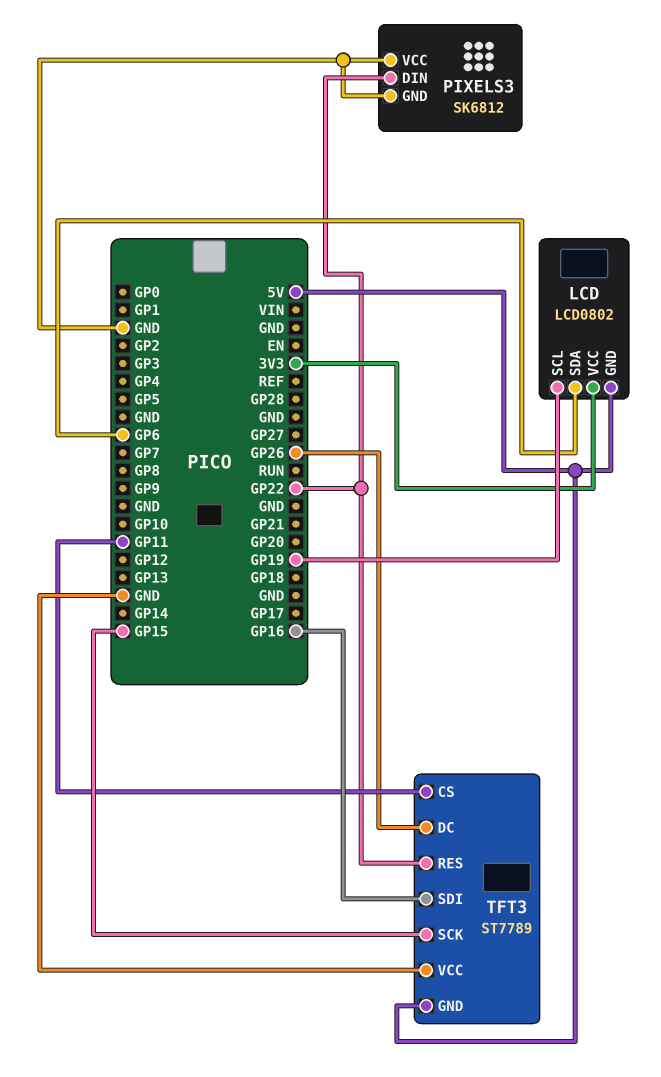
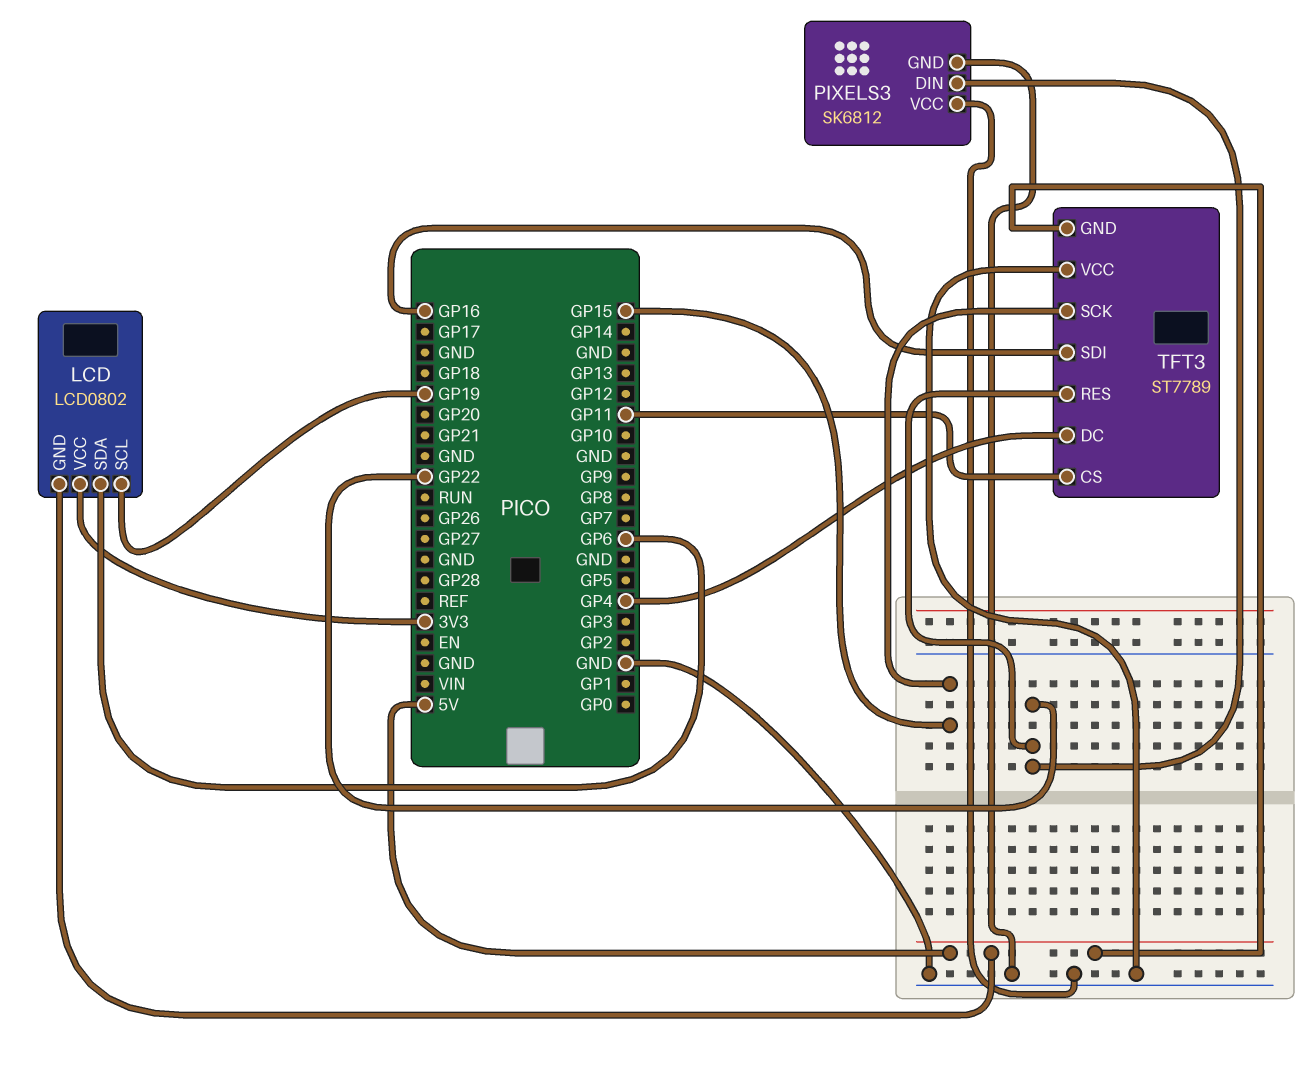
TFT3 pin DC: GP26 -> GP4

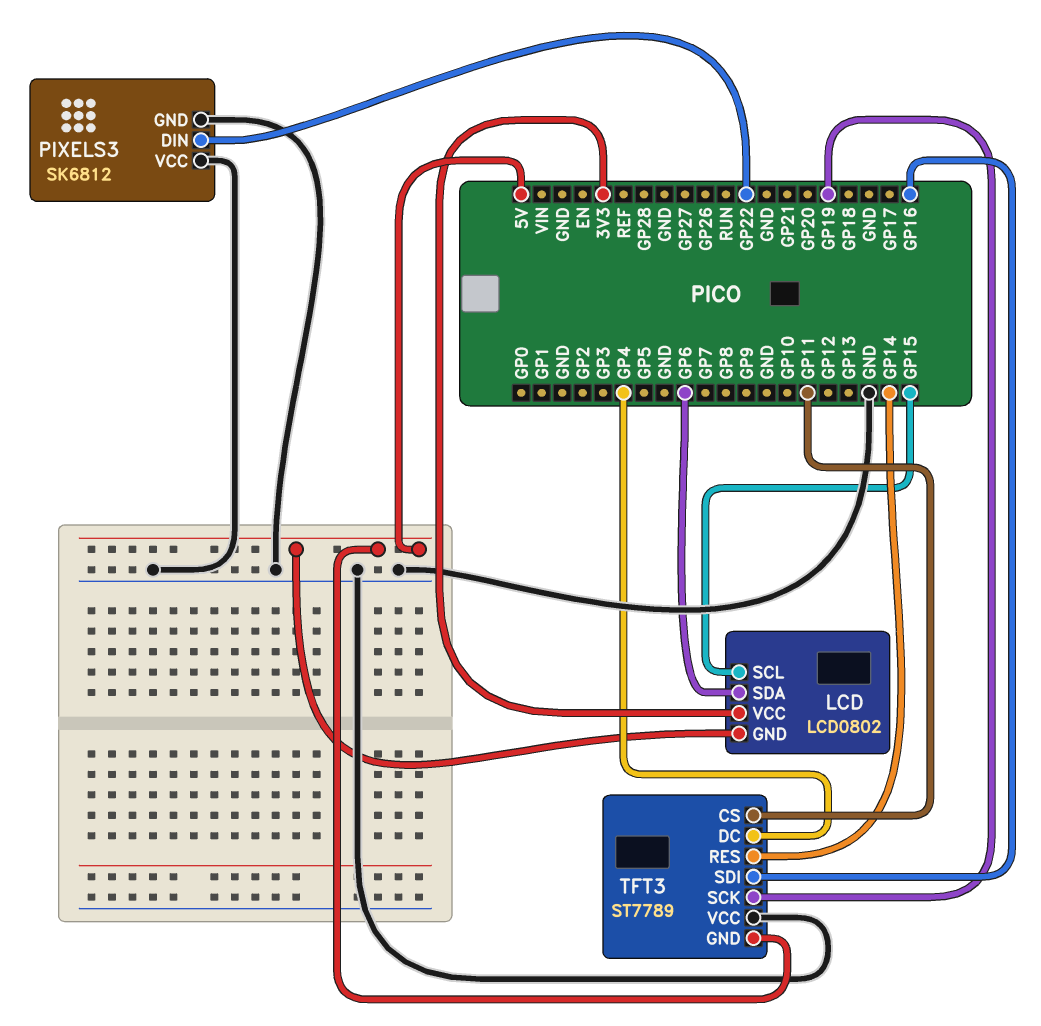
LCD pin SCL: GP19 -> GP15
TFT3 pin RES: GP22 -> GP14
TFT3 pin SCK: GP15 -> GP19

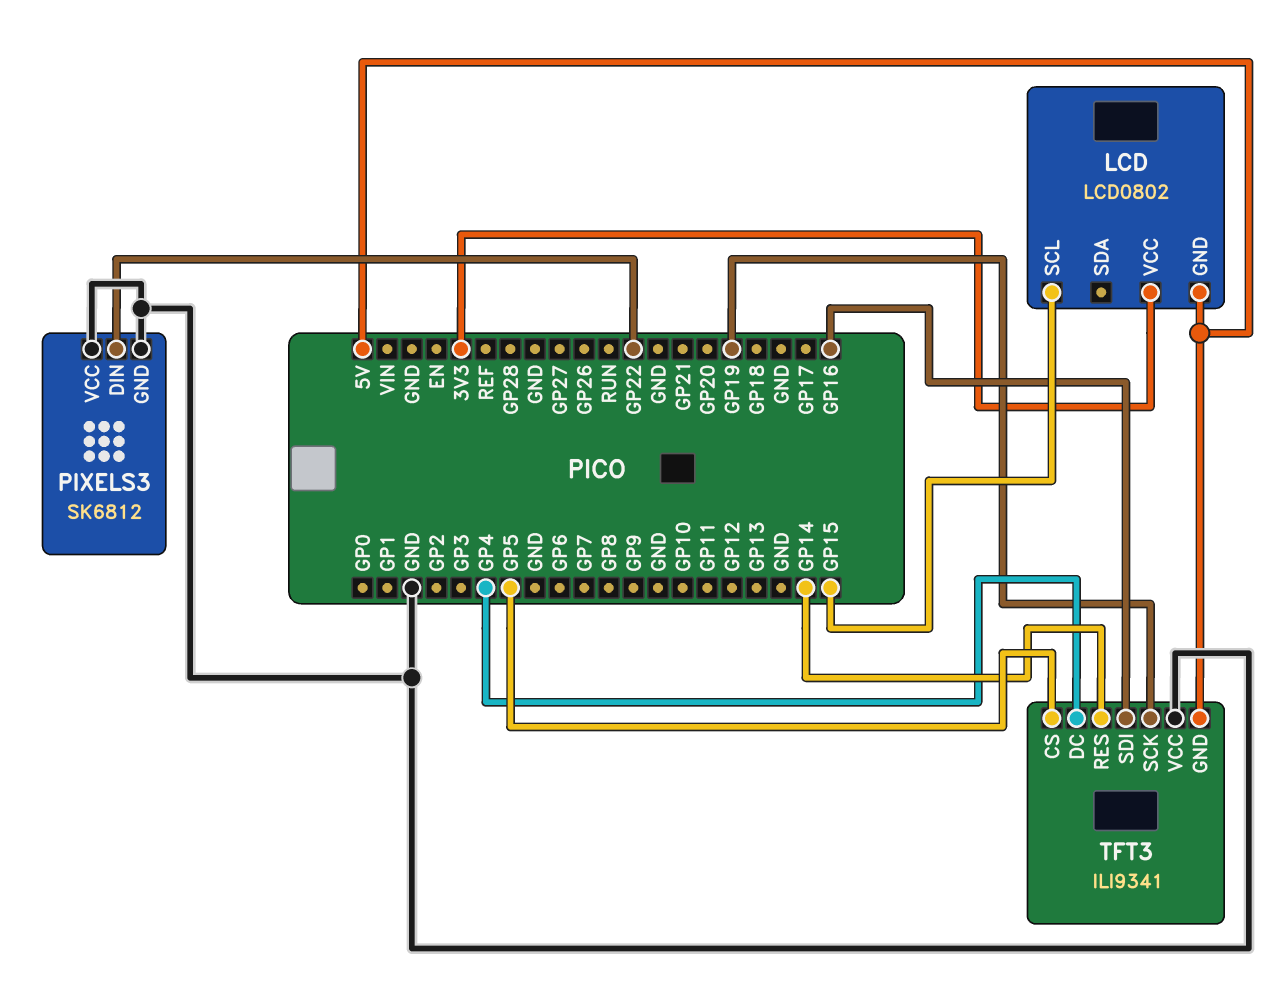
LCD pin SDA: GP6 -> none
TFT3: ST7789 -> ILI9341
TFT3 pin CS: GP11 -> GP5

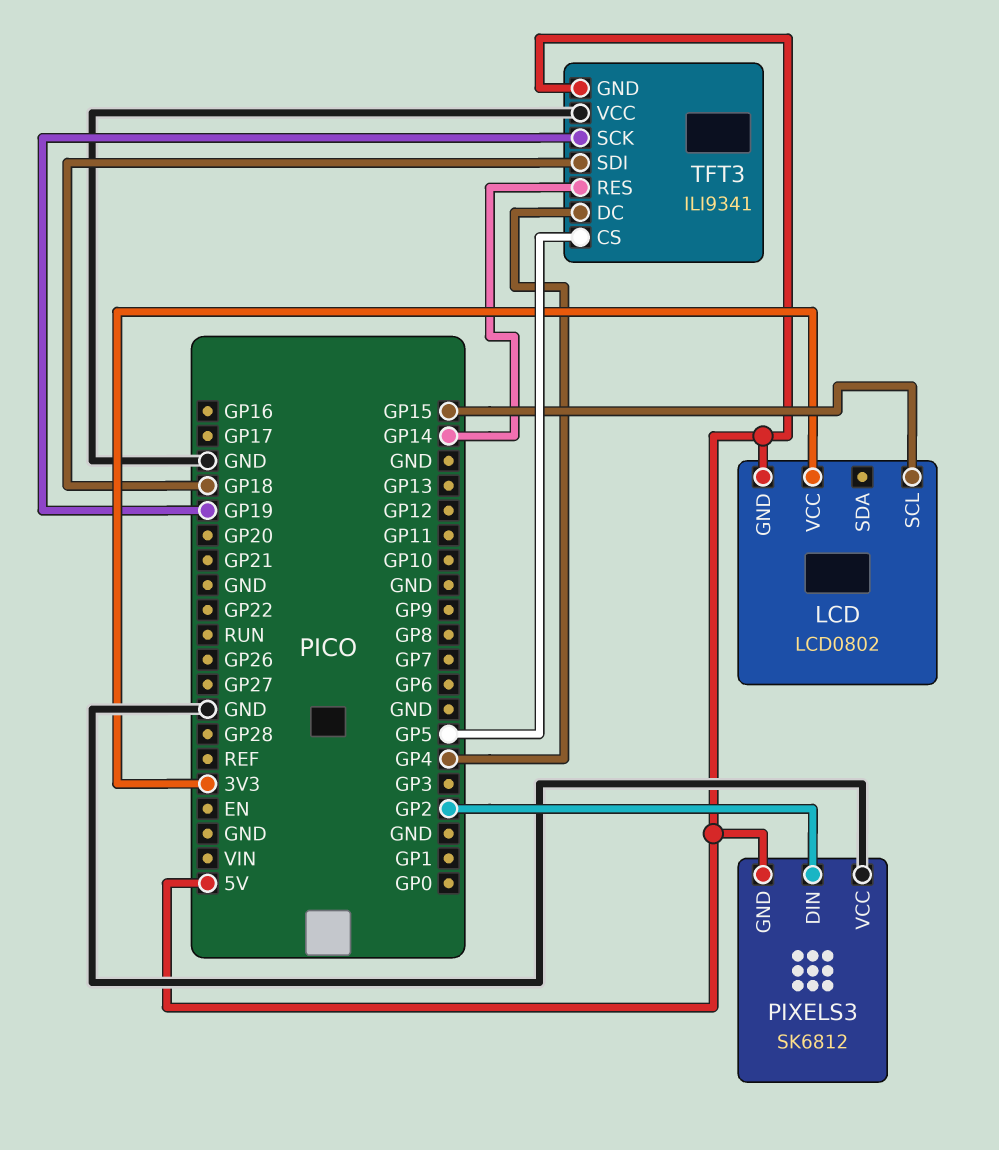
PIXELS3 pin DIN: GP22 -> GP2
PIXELS3 pin GND: GND -> 5V
TFT3 pin SDI: GP16 -> GP18

